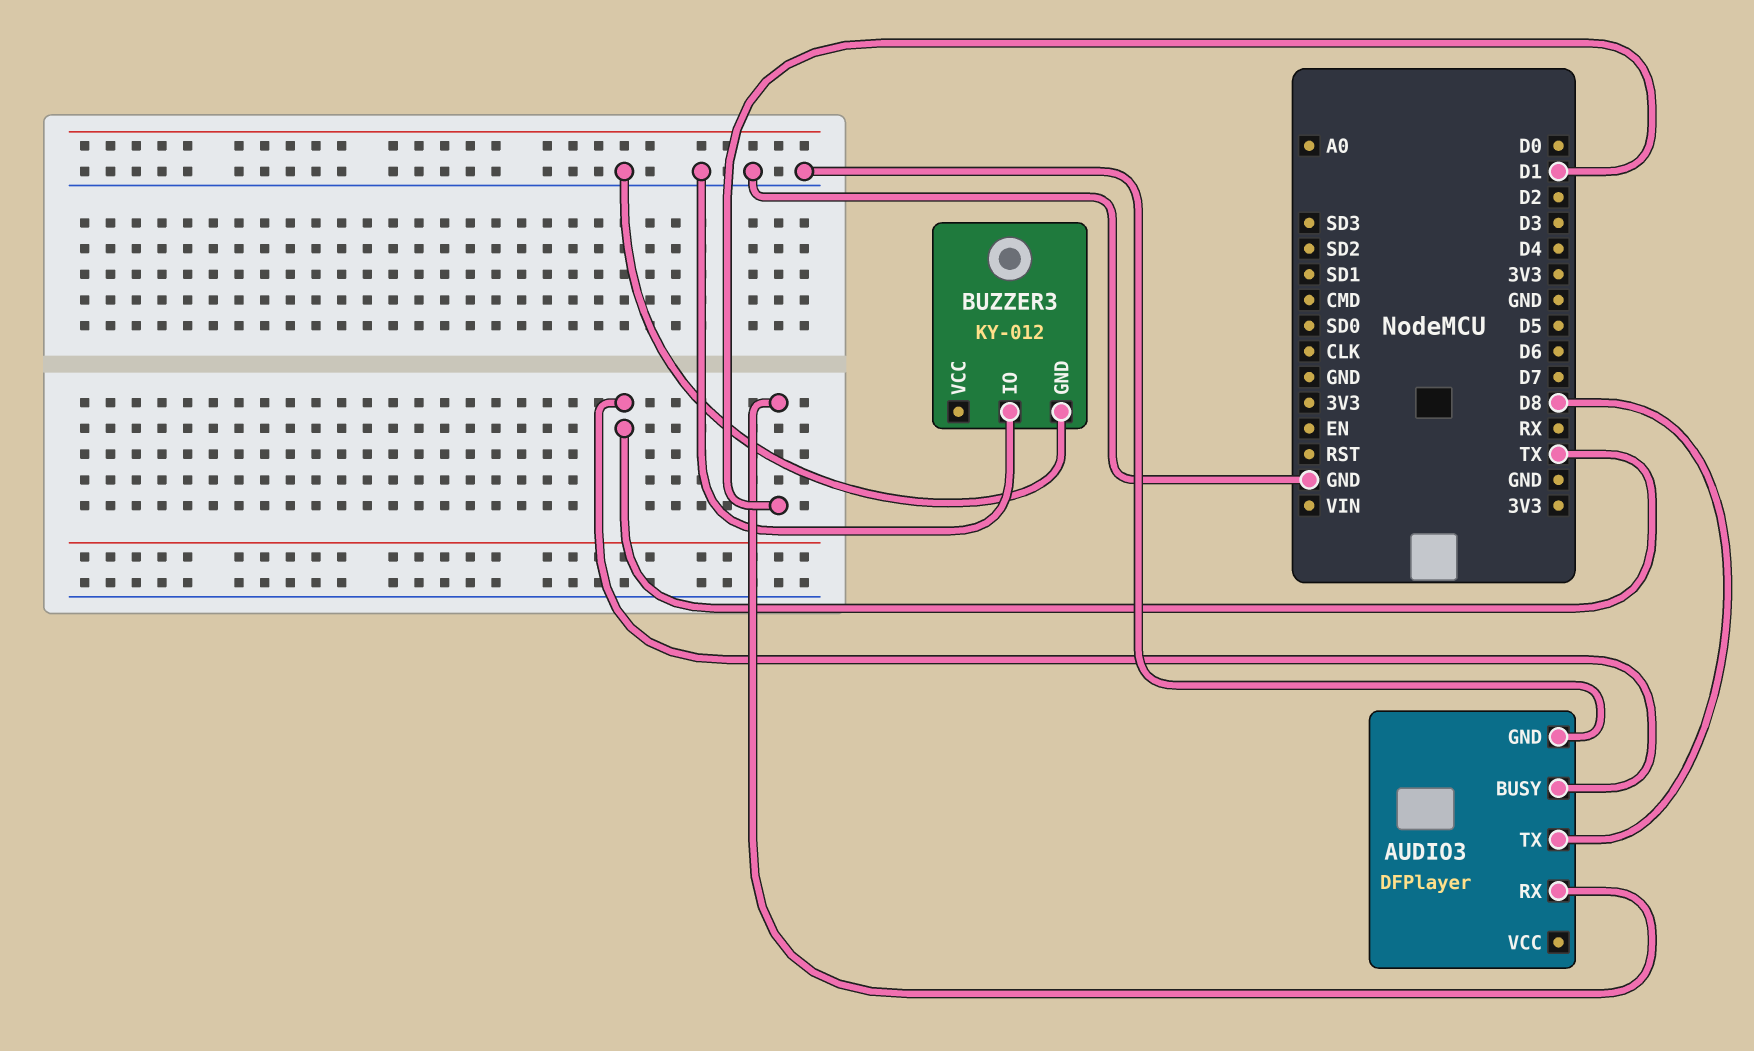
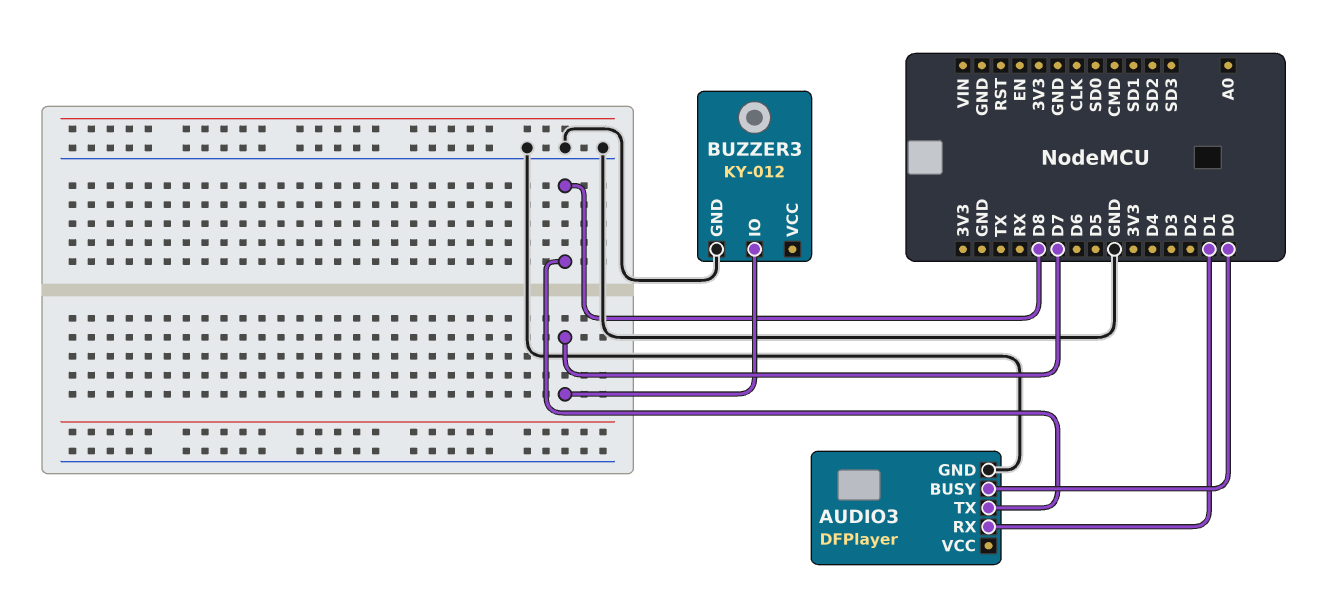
AUDIO3 pin BUSY: TX -> D0
BUZZER3 pin IO: GND -> D7

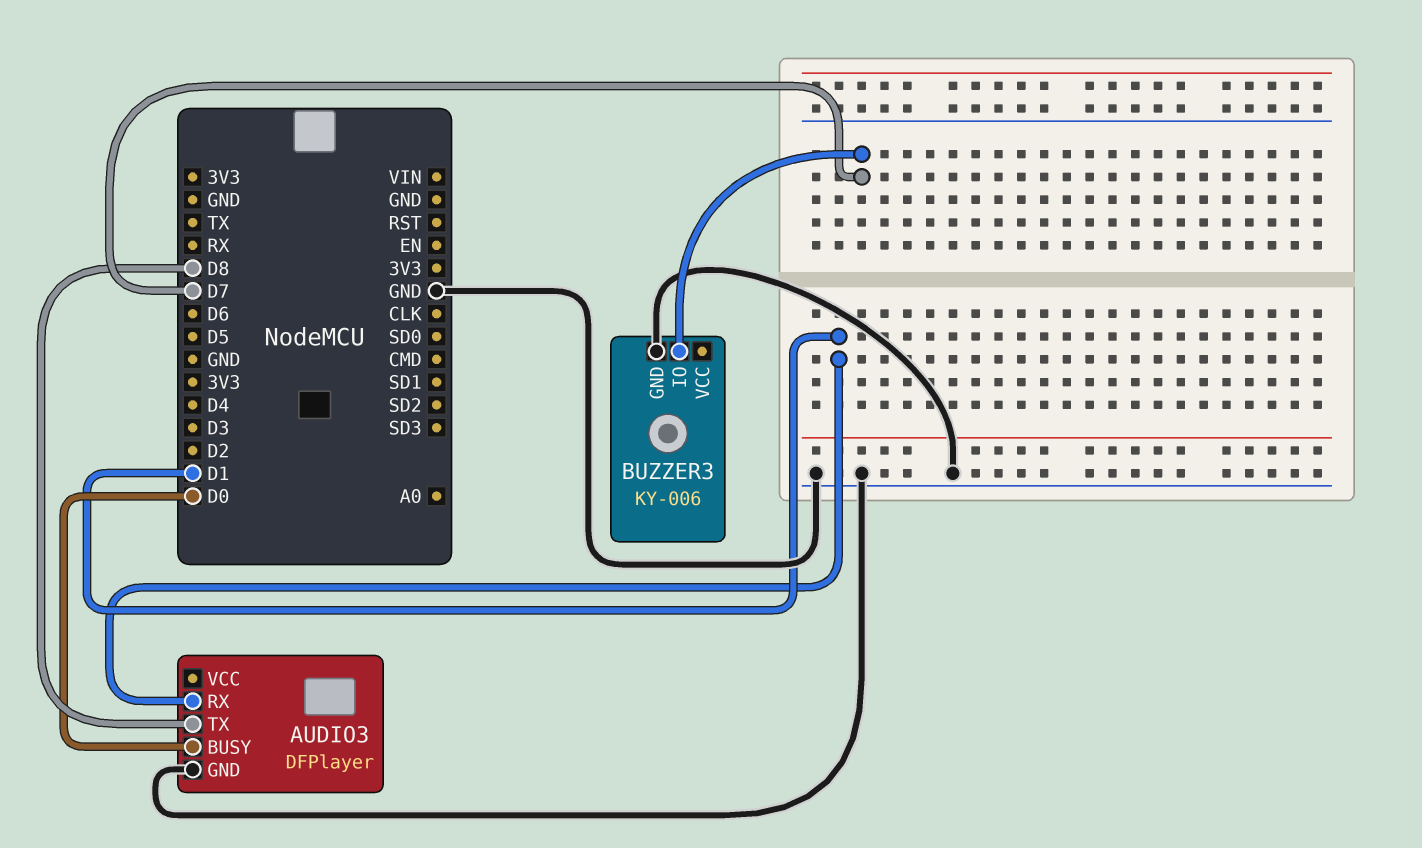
BUZZER3: KY-012 -> KY-006

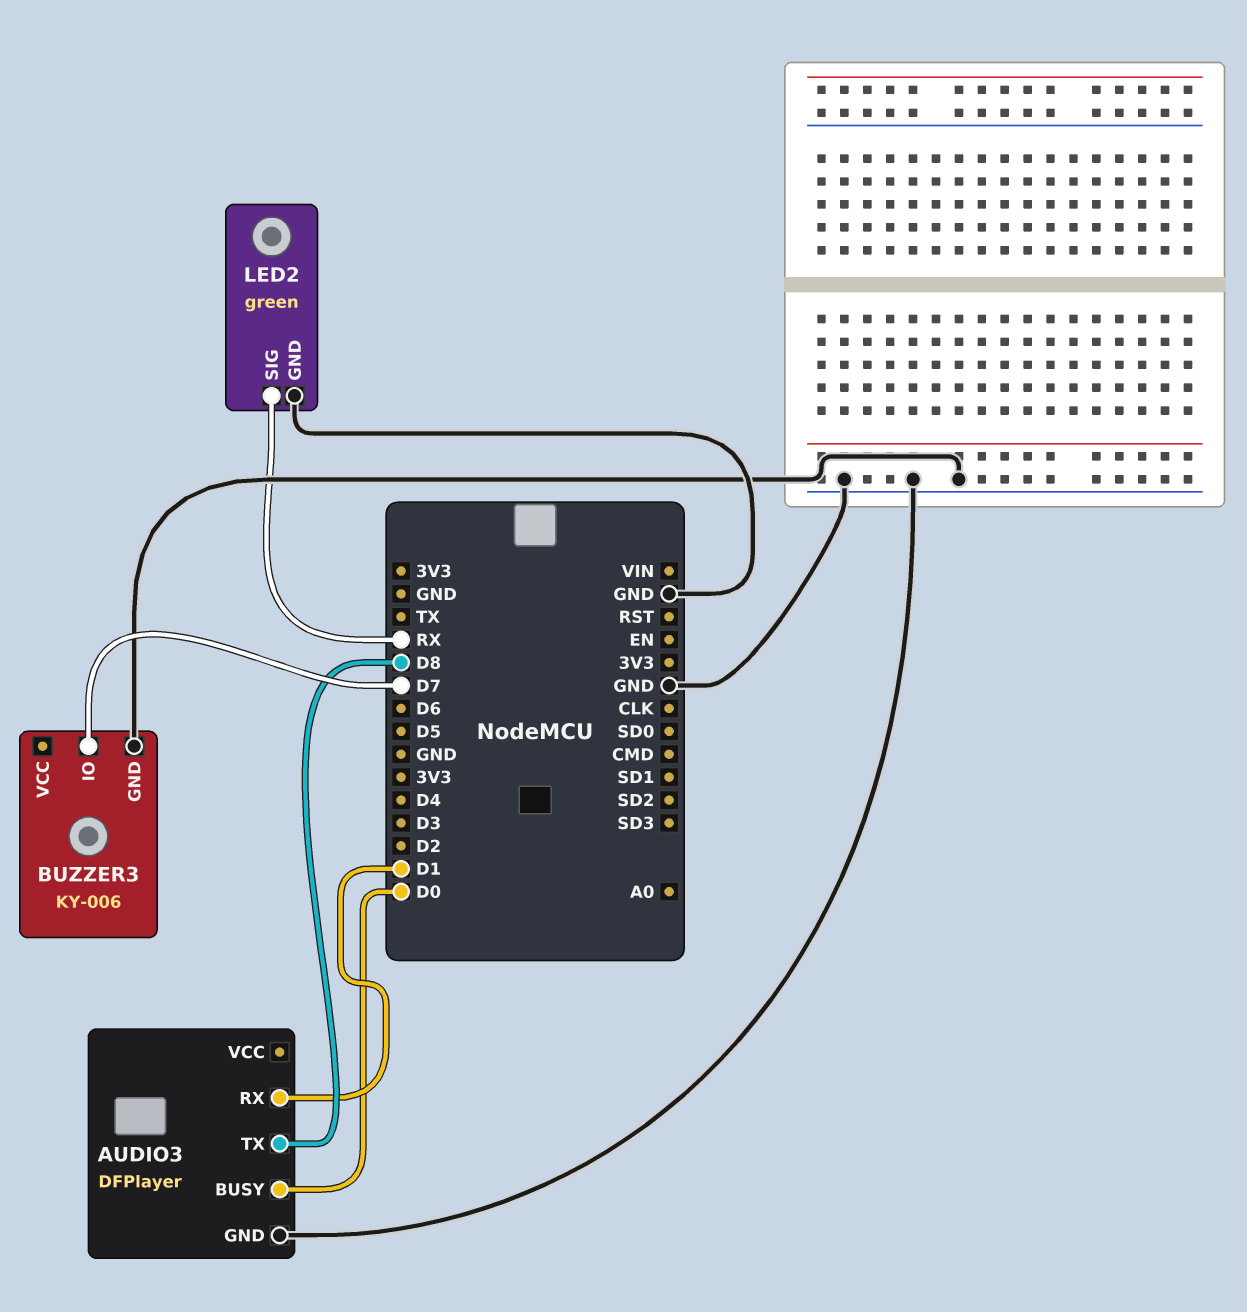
LED2: none -> green
LED2 pin GND: none -> GND
LED2 pin SIG: none -> RX

